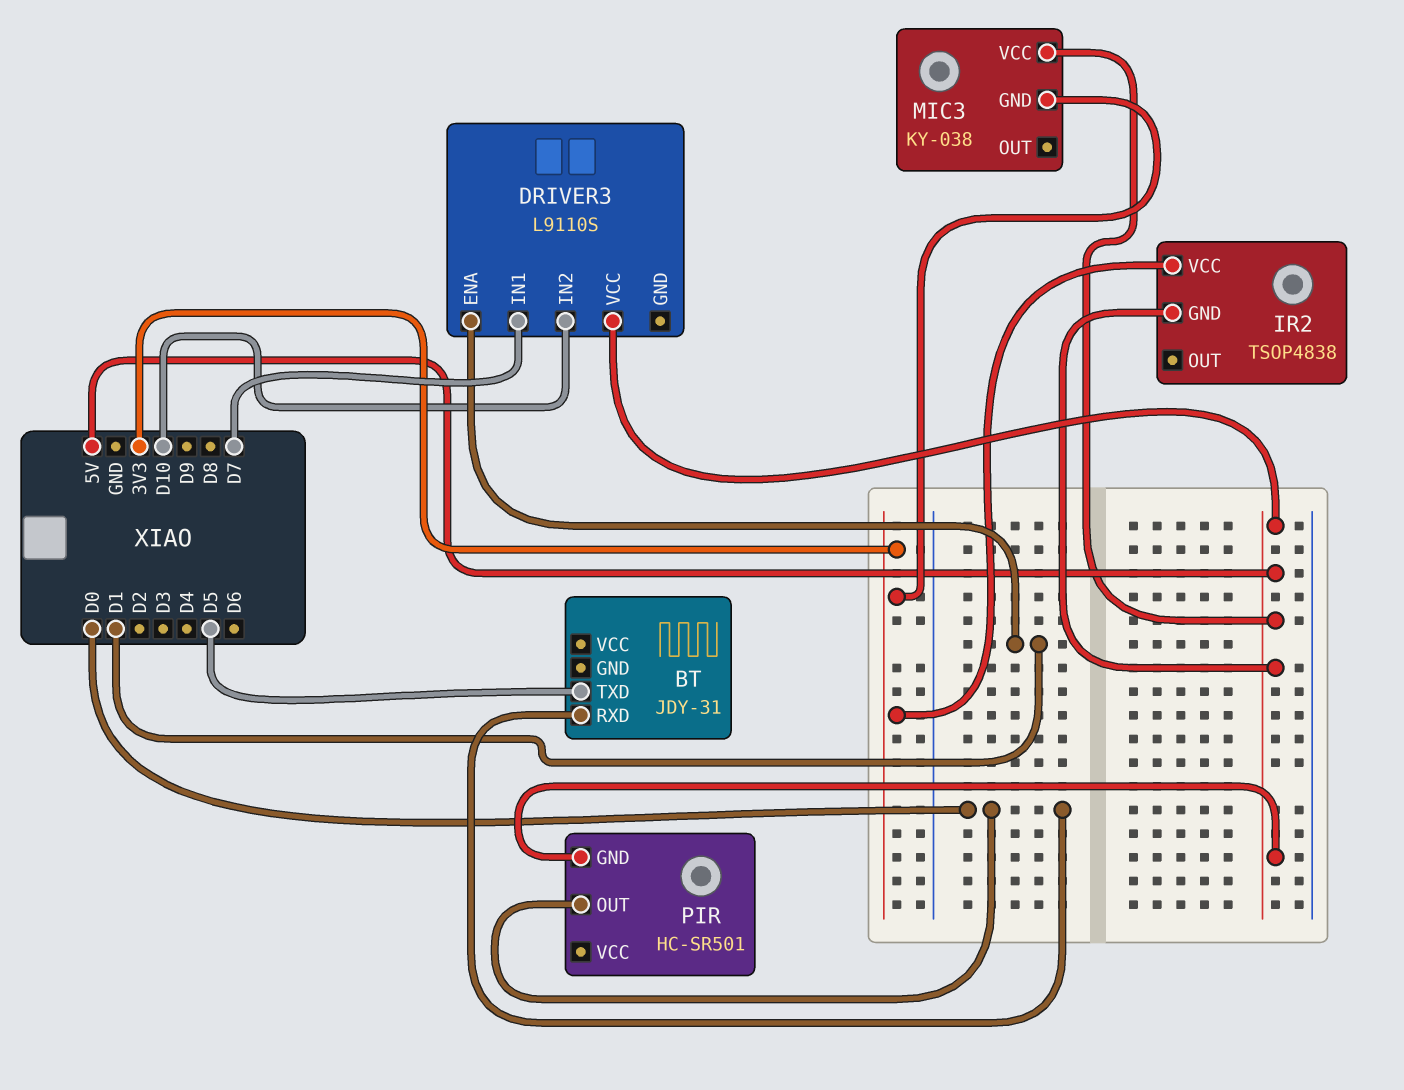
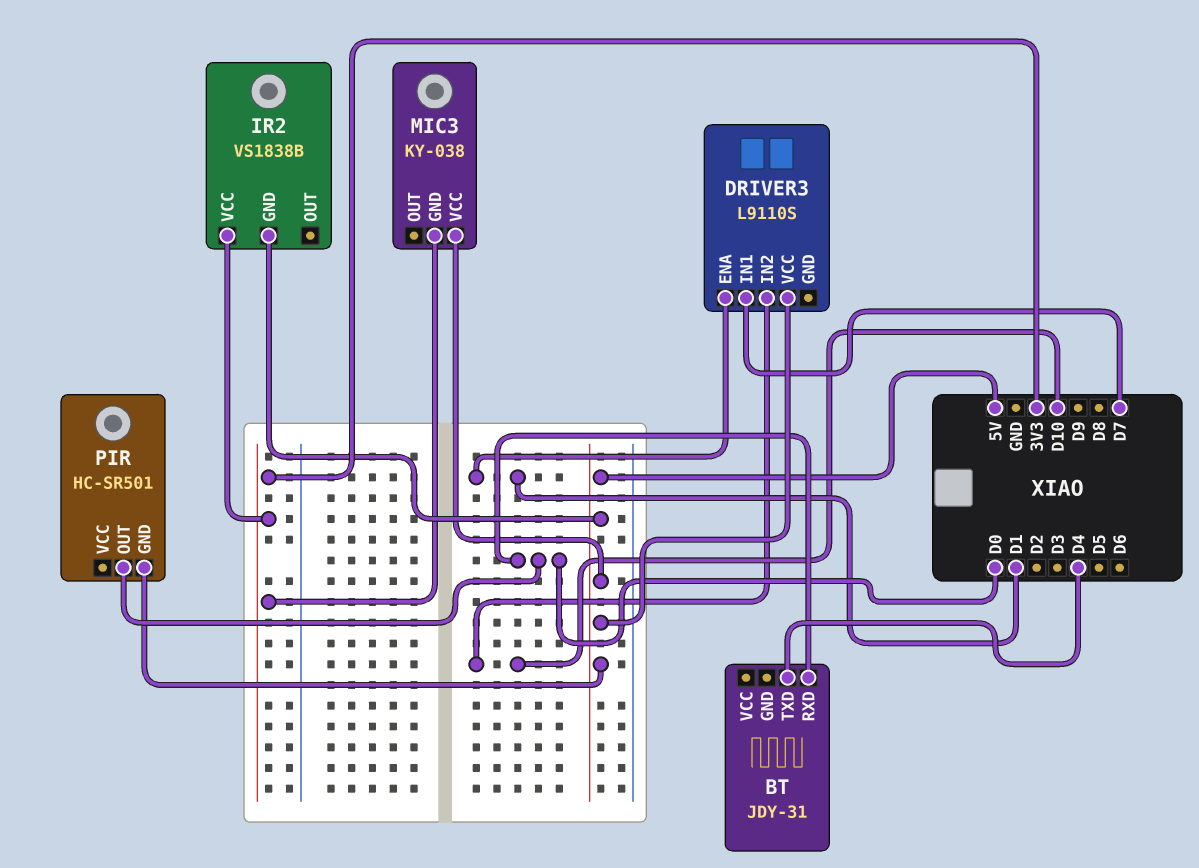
BT pin TXD: D5 -> D4
IR2: TSOP4838 -> VS1838B

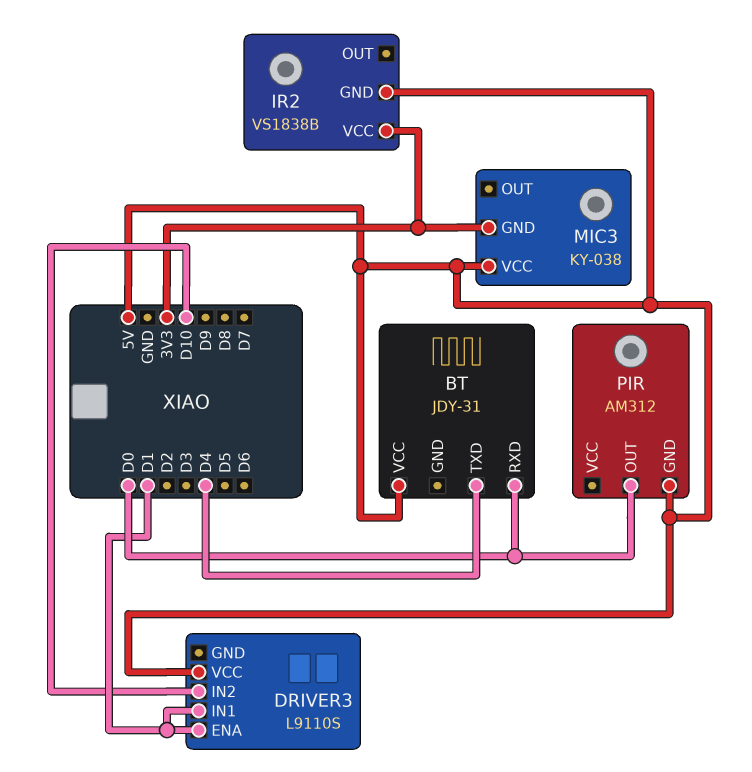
BT pin VCC: none -> 5V
DRIVER3 pin IN1: D7 -> D1
PIR: HC-SR501 -> AM312

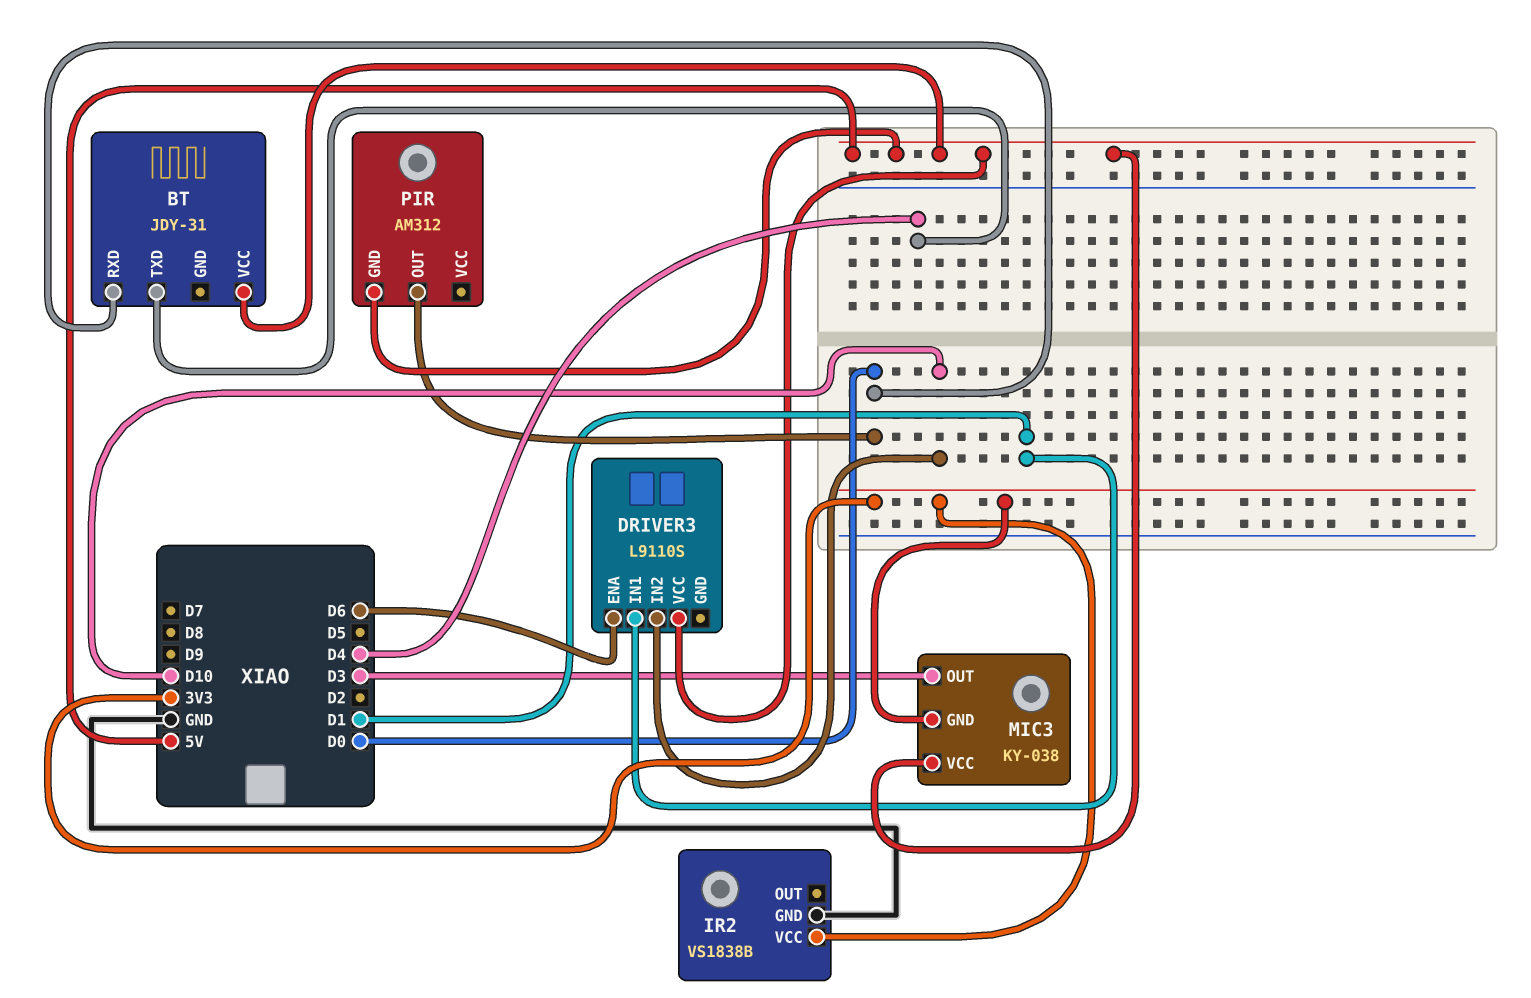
DRIVER3 pin ENA: D1 -> D6
IR2 pin GND: 5V -> GND
MIC3 pin OUT: none -> D3

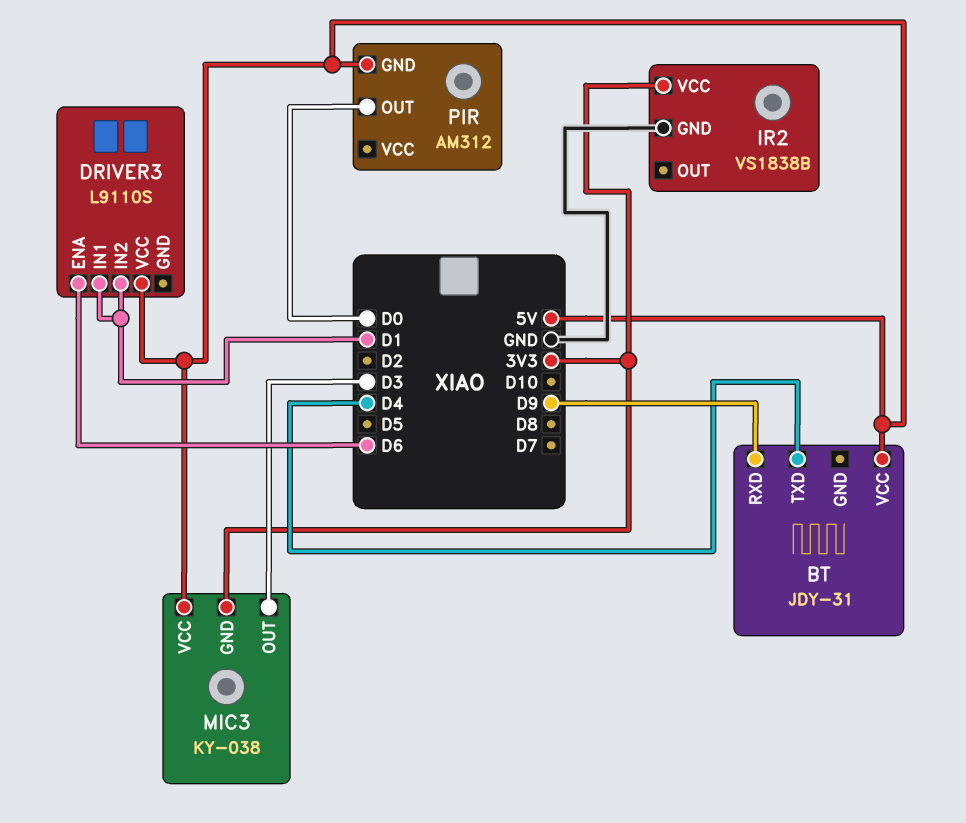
BT pin RXD: D0 -> D9
DRIVER3 pin IN2: D10 -> D1

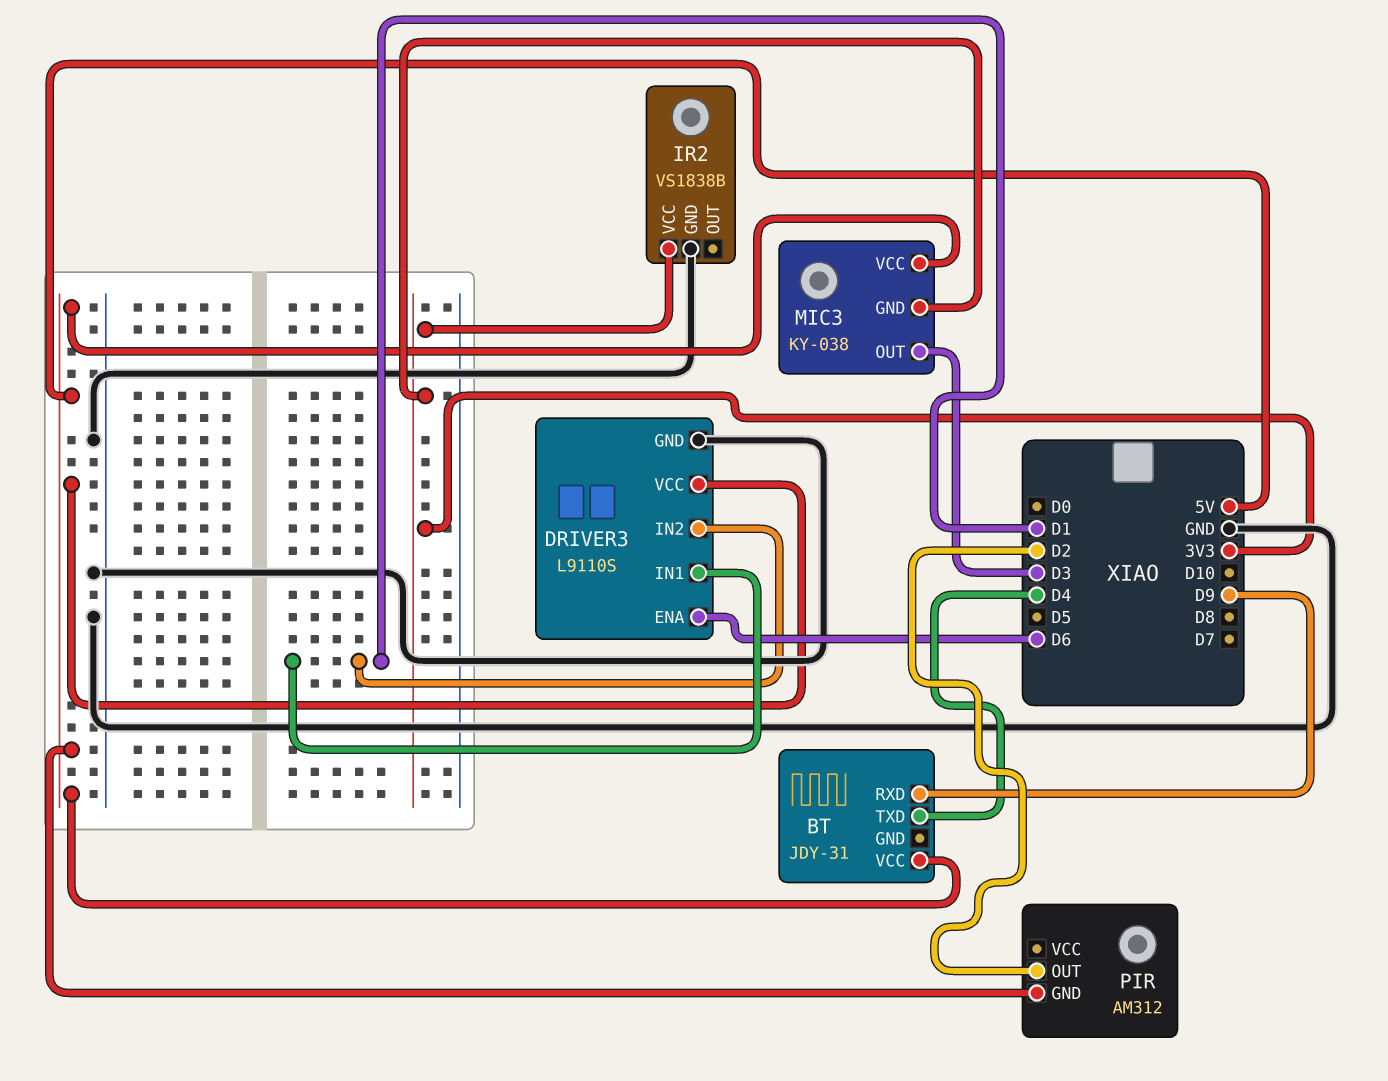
DRIVER3 pin GND: none -> GND
PIR pin OUT: D0 -> D2

